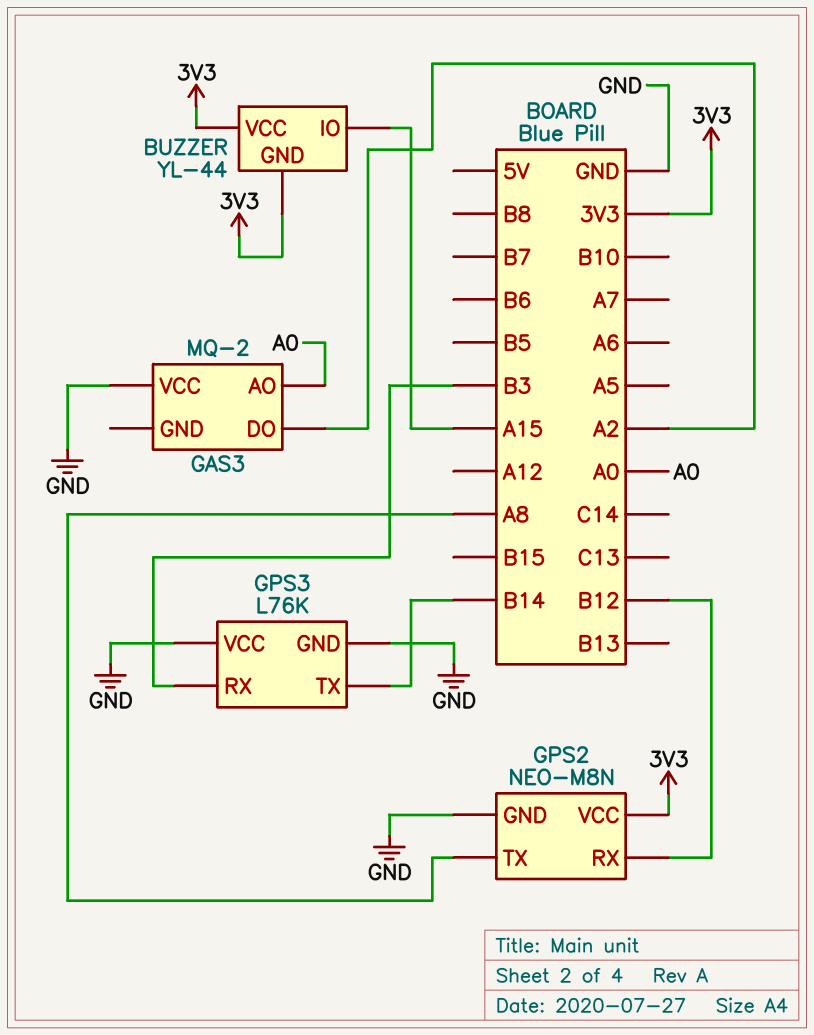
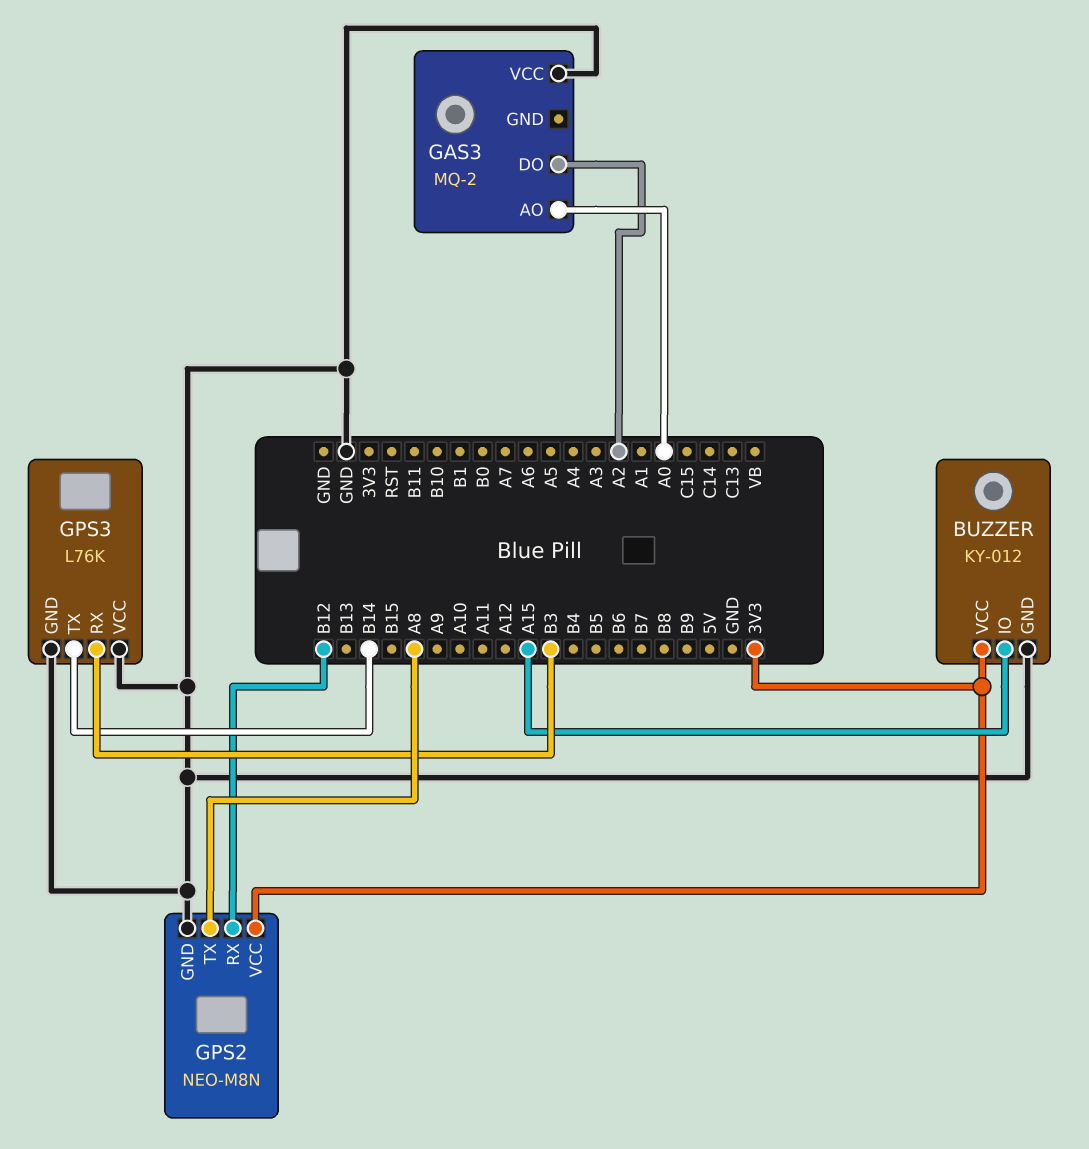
BUZZER: YL-44 -> KY-012
BUZZER pin GND: 3V3 -> GND

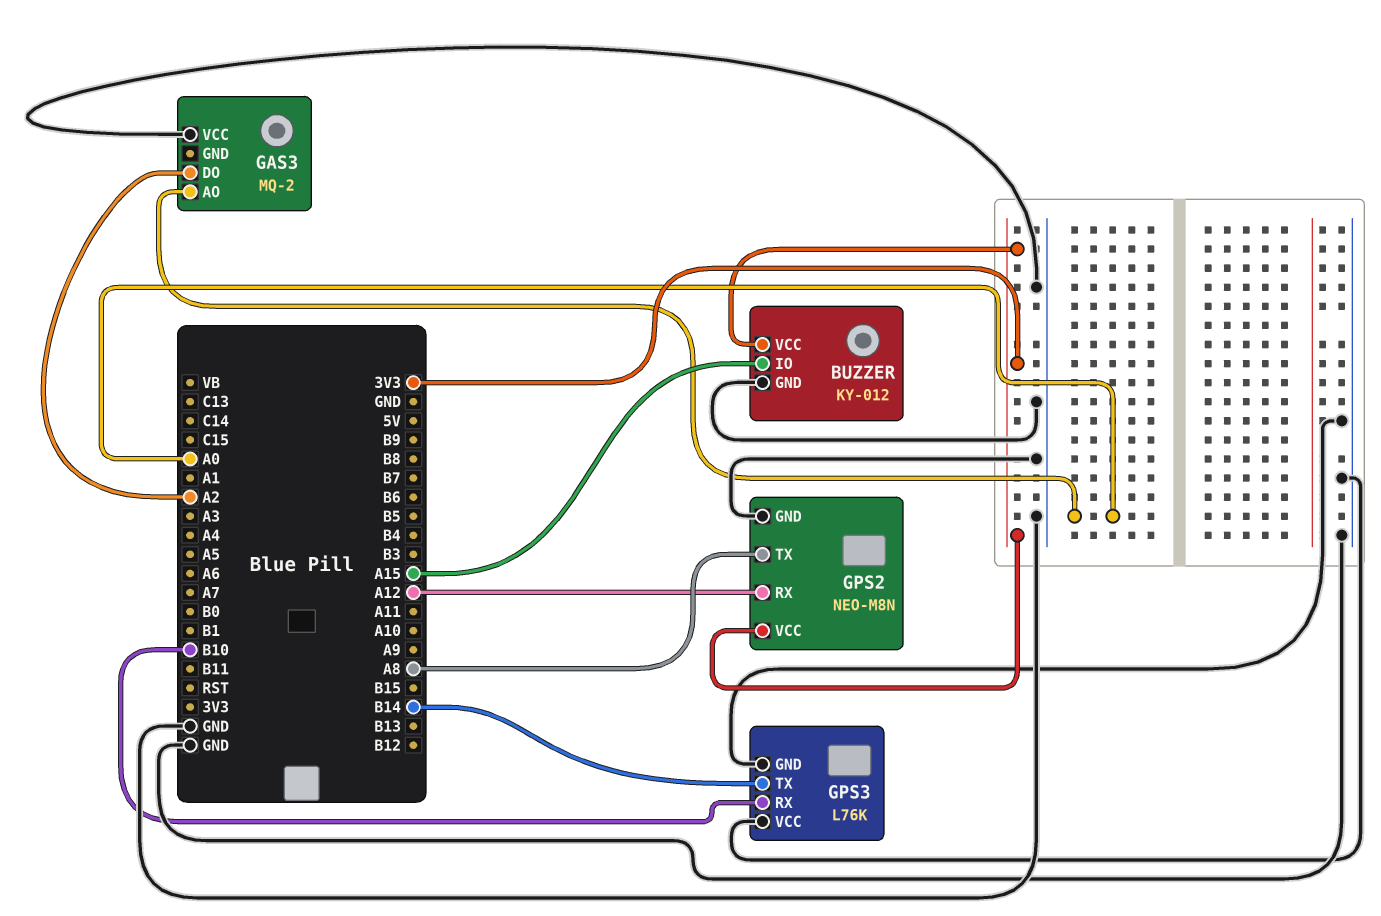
GPS2 pin RX: B12 -> A12
GPS3 pin RX: B3 -> B10

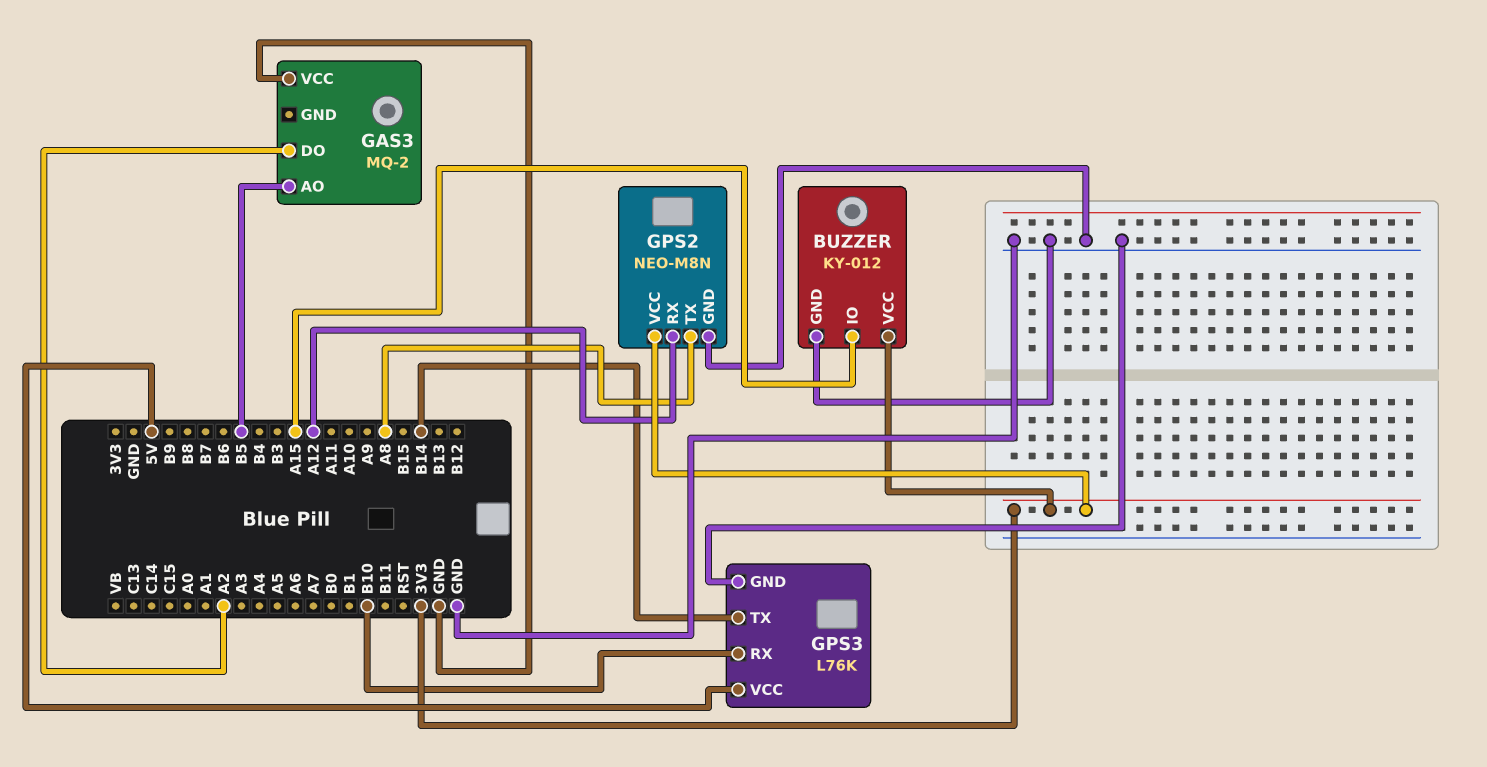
GAS3 pin AO: A0 -> B5
GPS3 pin VCC: GND -> 5V

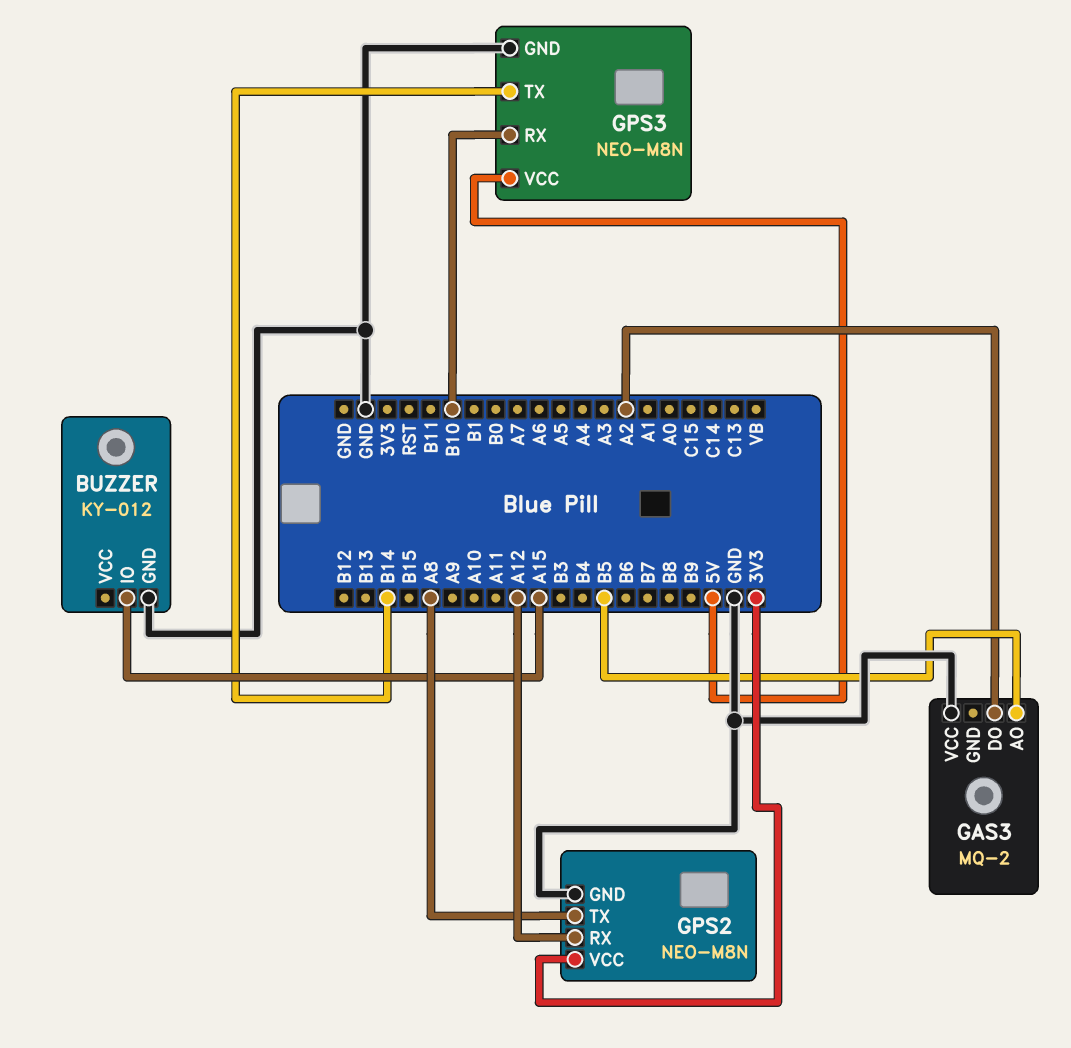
BUZZER pin VCC: 3V3 -> none
GPS3: L76K -> NEO-M8N

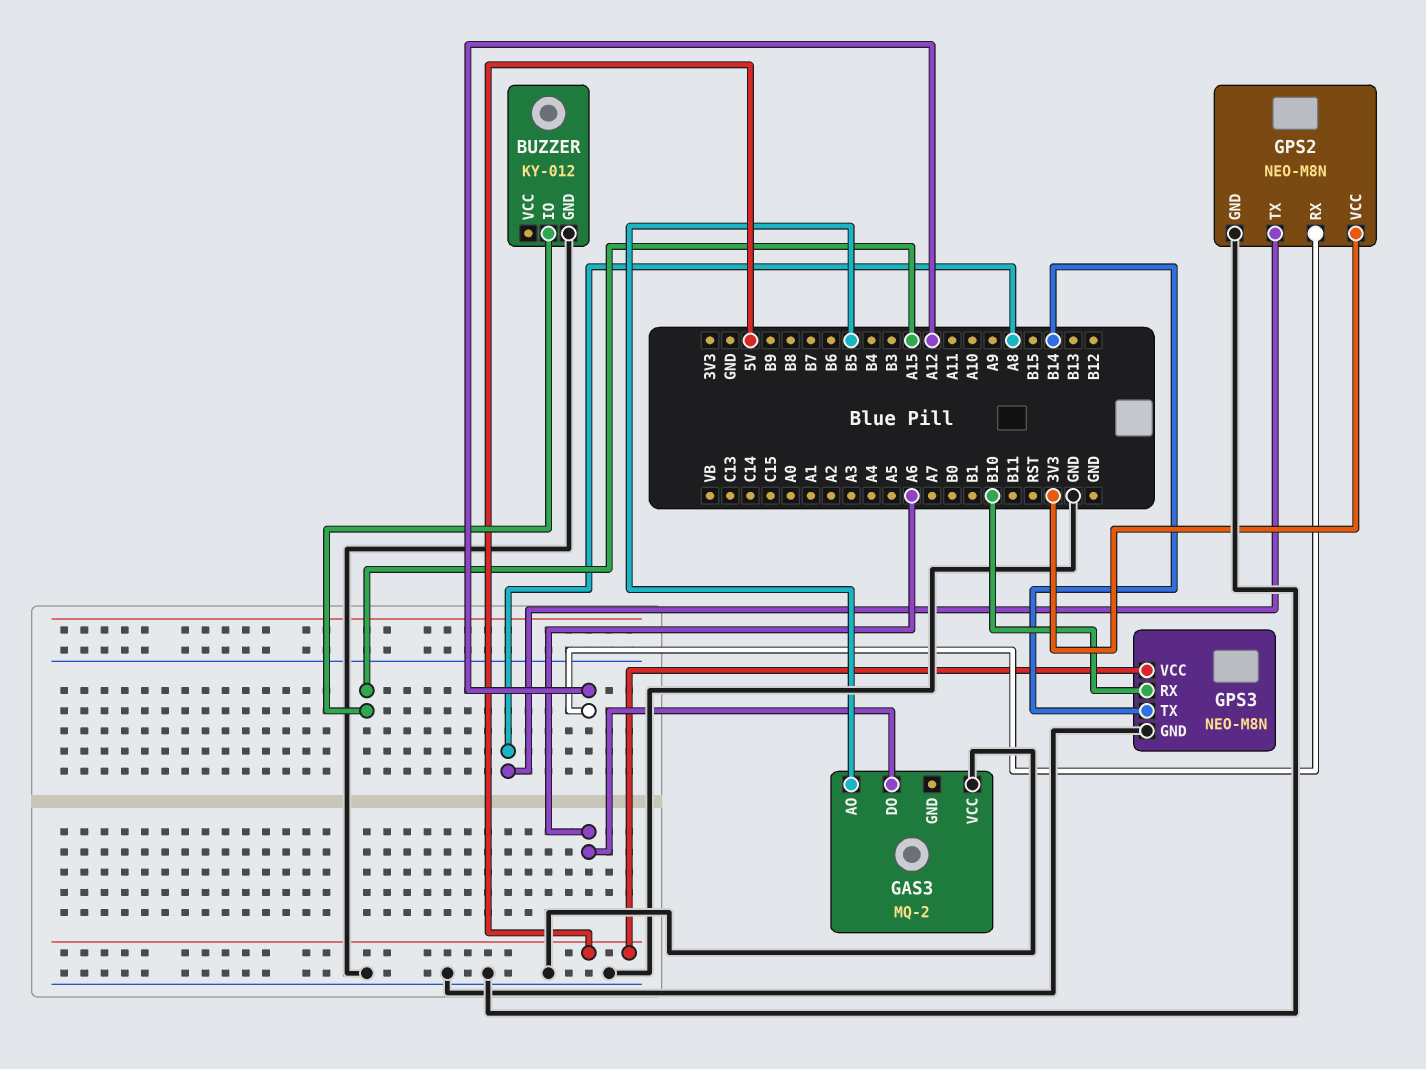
GAS3 pin DO: A2 -> A6

